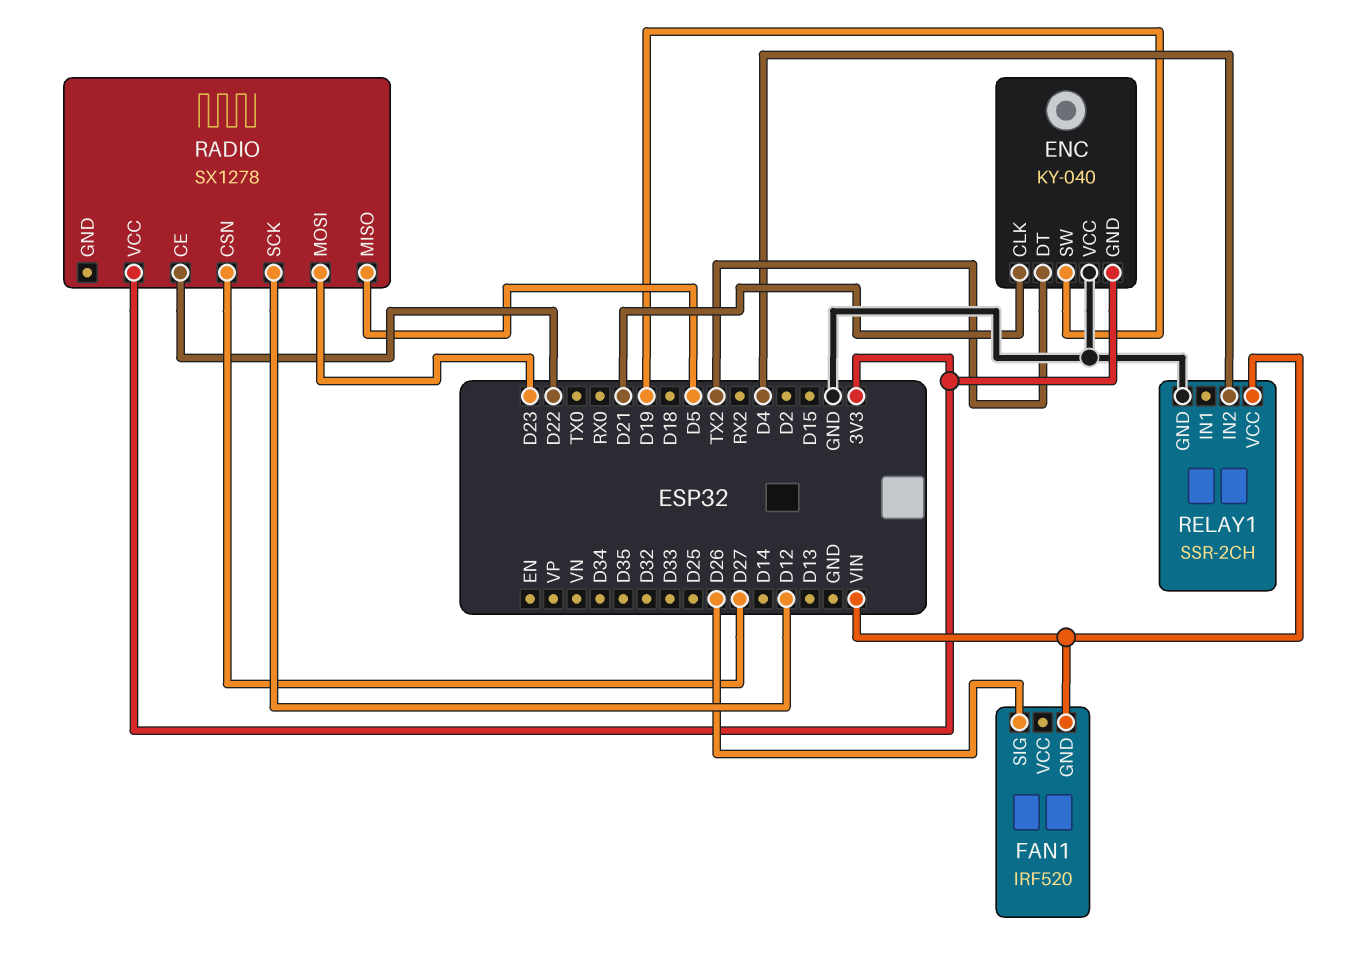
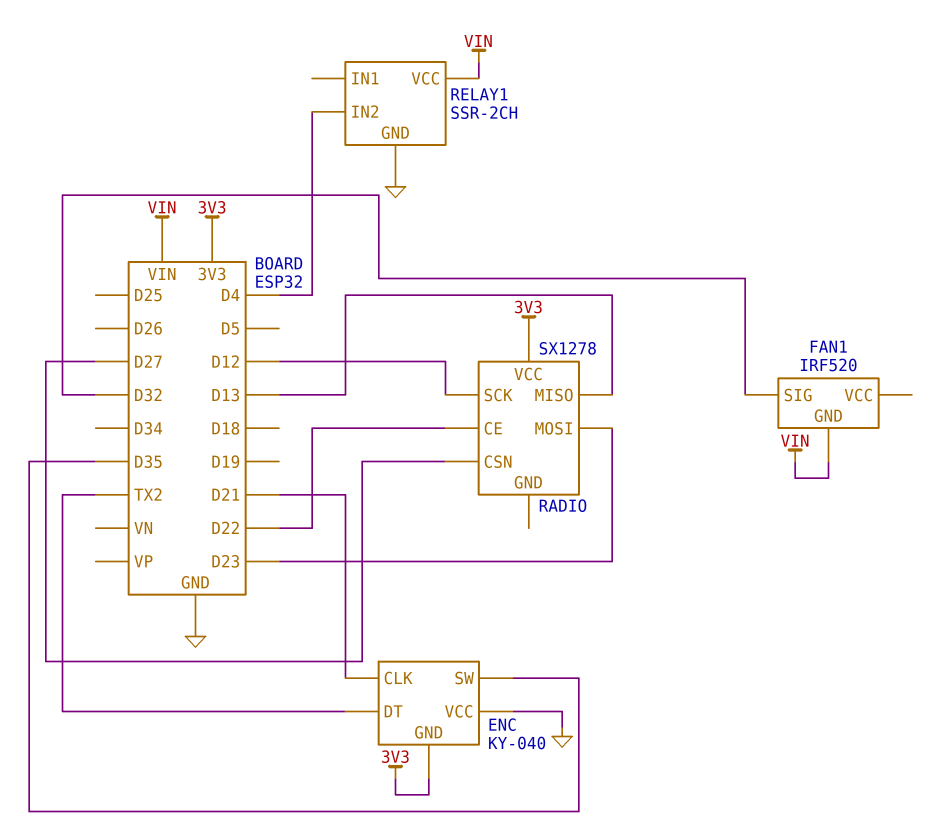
ENC pin SW: D19 -> D35
FAN1 pin SIG: D26 -> D32
RADIO pin MISO: D5 -> D13

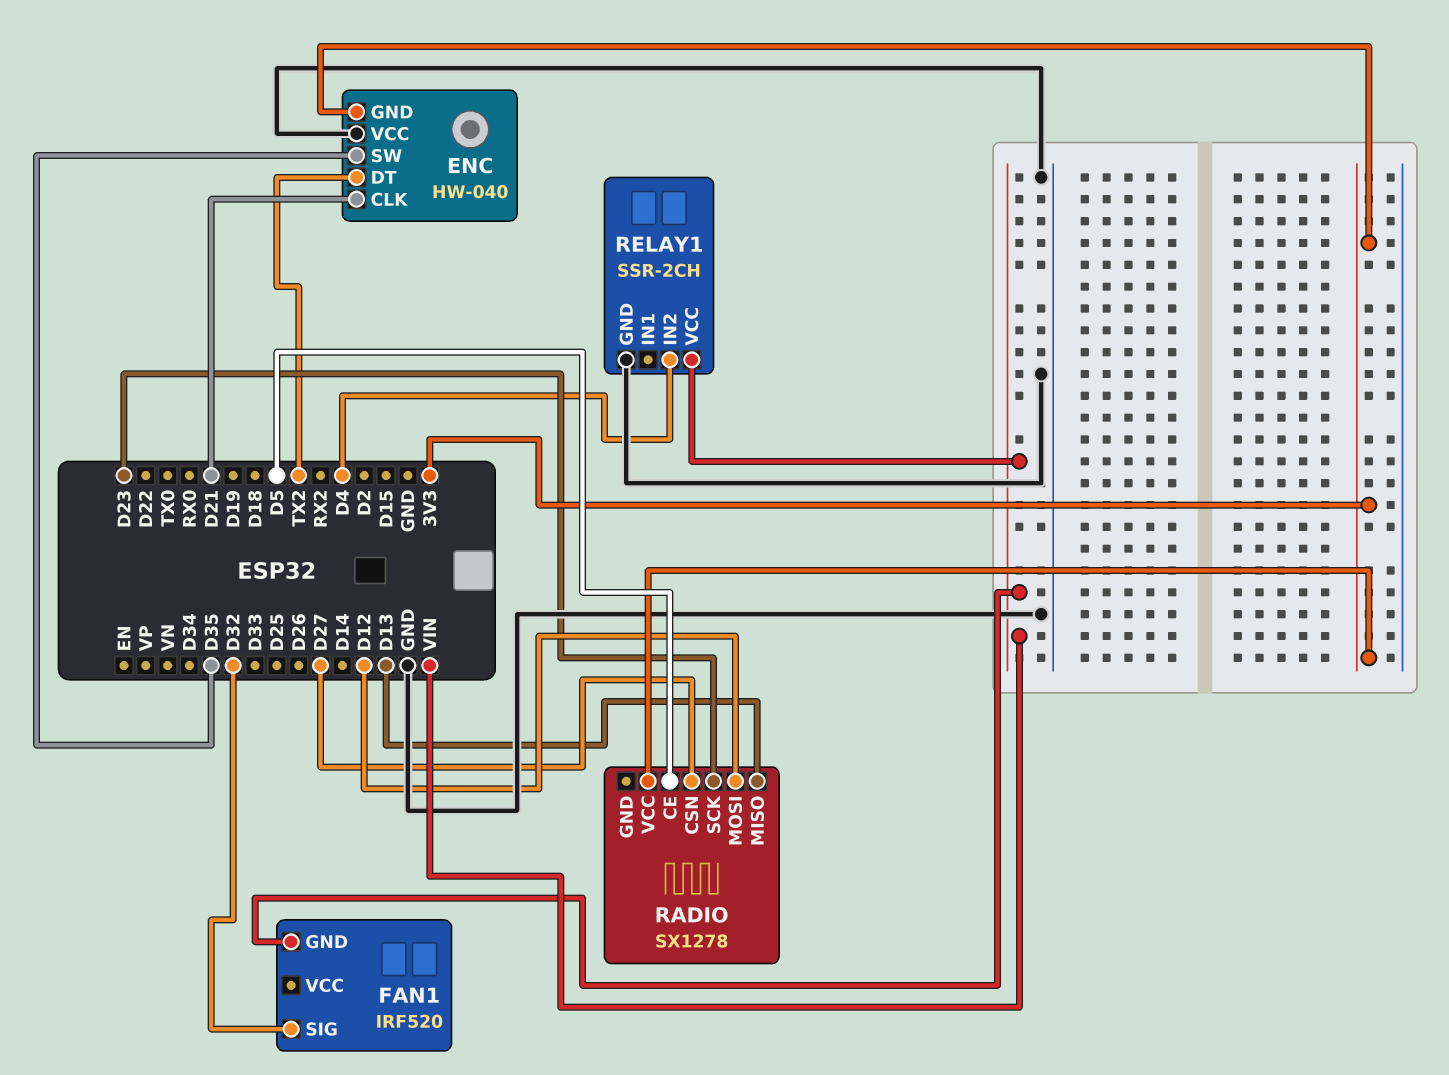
ENC: KY-040 -> HW-040
RADIO pin CE: D22 -> D5
RADIO pin MOSI: D23 -> D12
RADIO pin SCK: D12 -> D23

